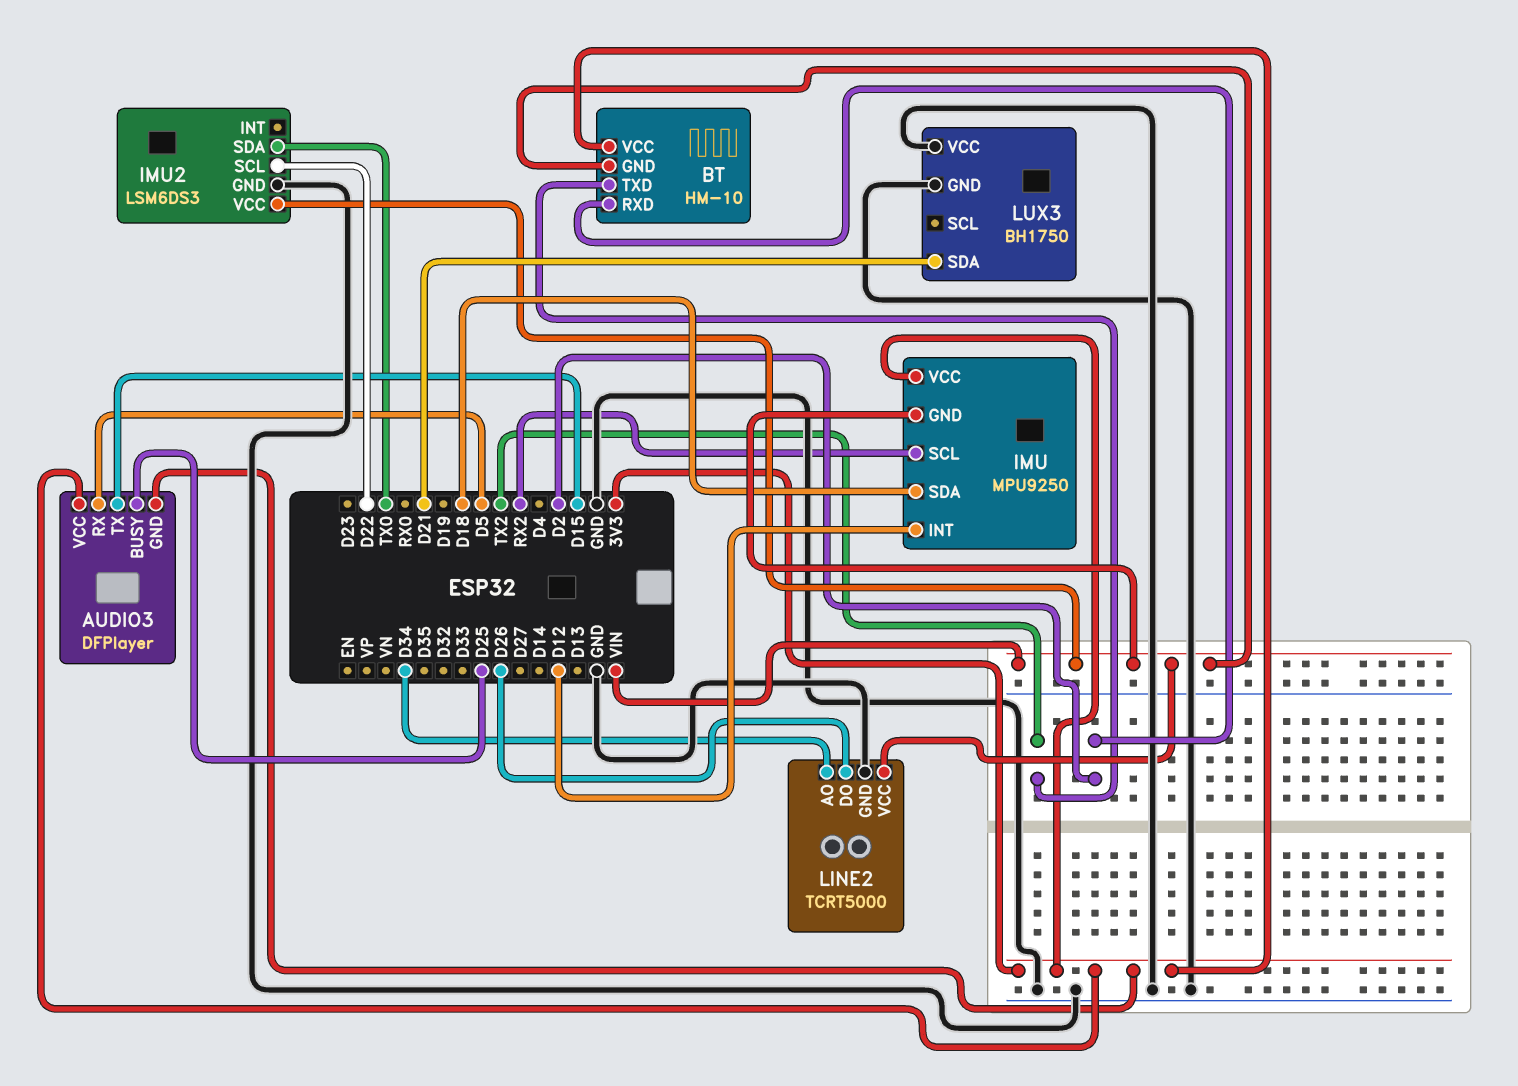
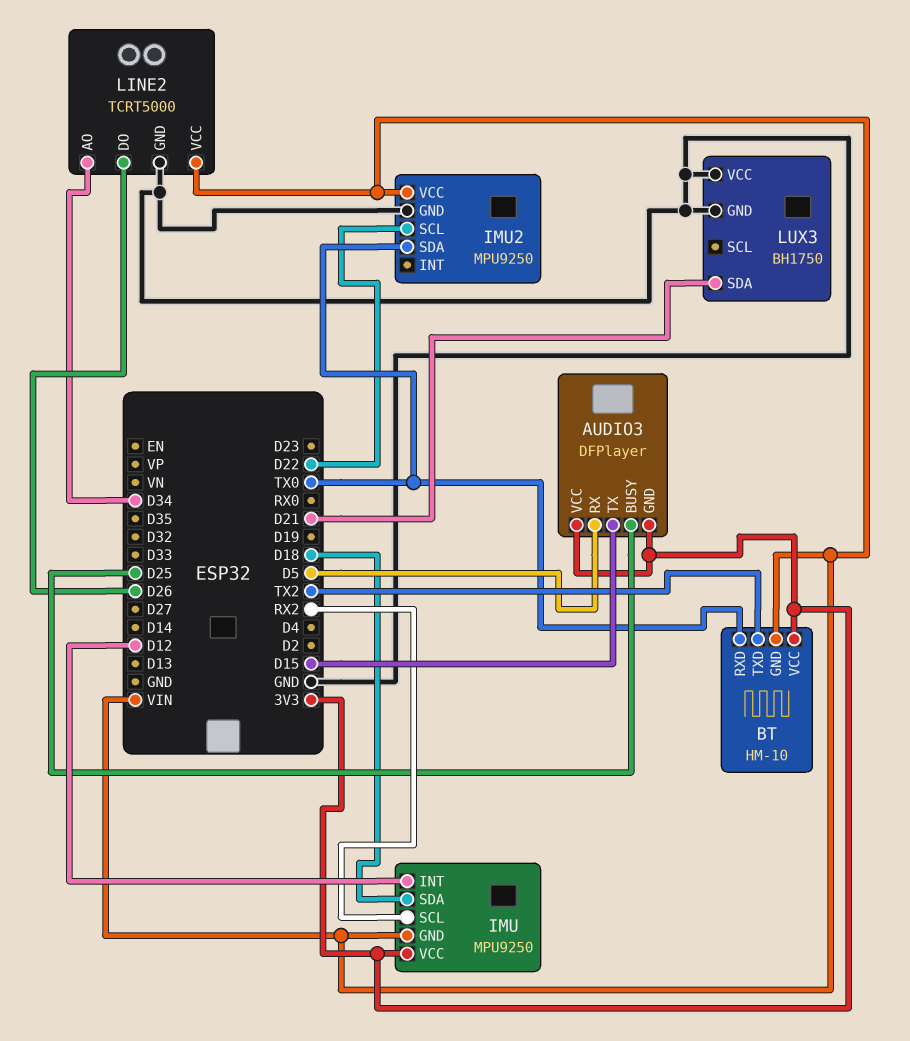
BT pin RXD: D2 -> TX0
IMU2: LSM6DS3 -> MPU9250

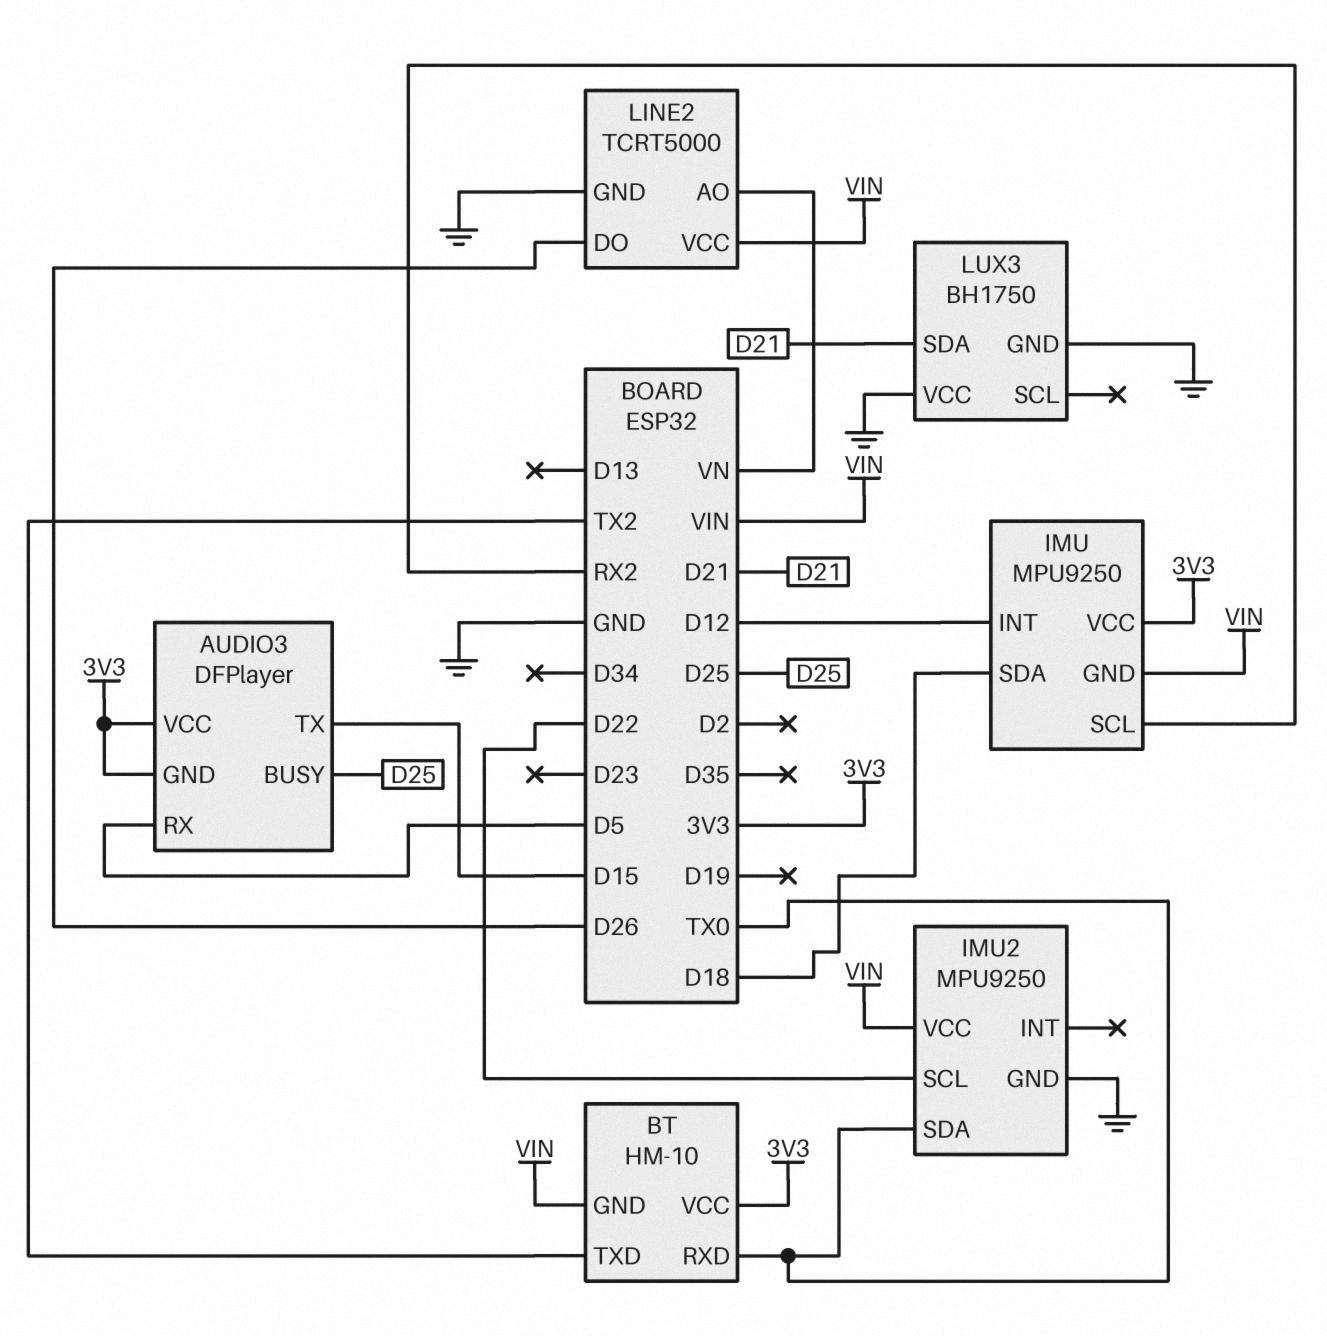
LINE2 pin AO: D34 -> VN

